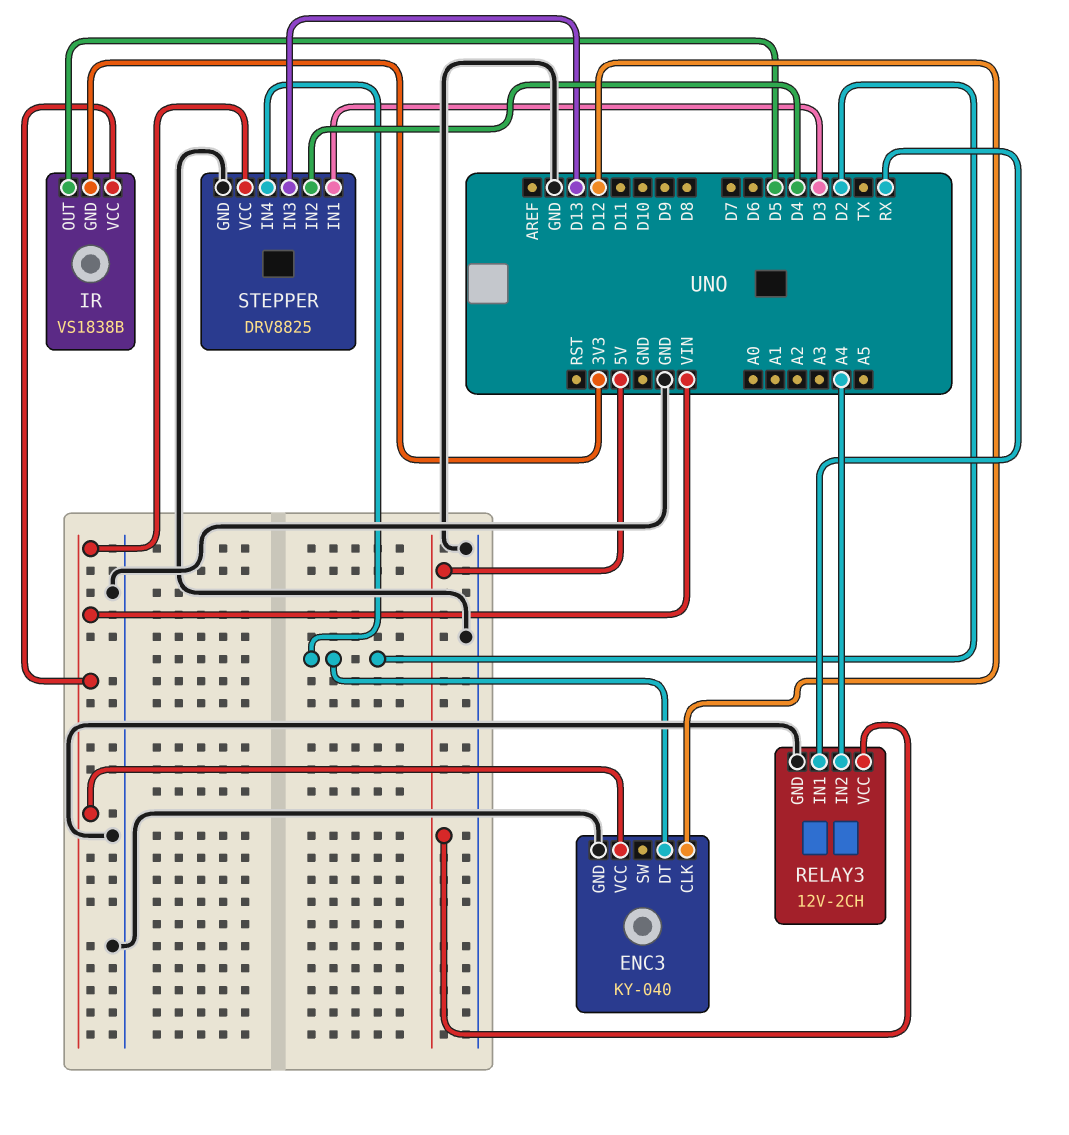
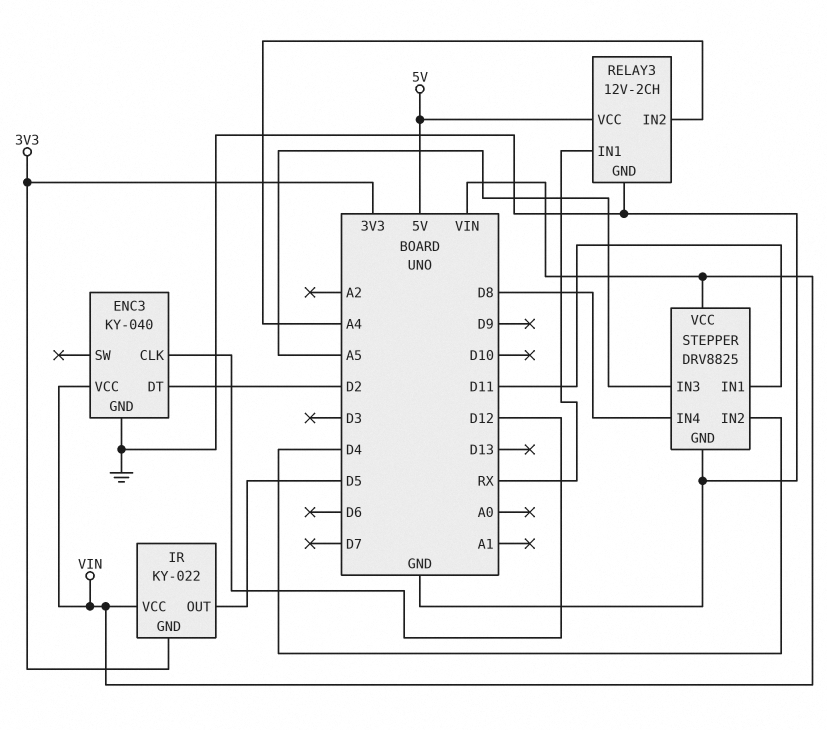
IR: VS1838B -> KY-022
STEPPER pin IN1: D3 -> D11
STEPPER pin IN3: D13 -> A5
STEPPER pin IN4: D2 -> D8

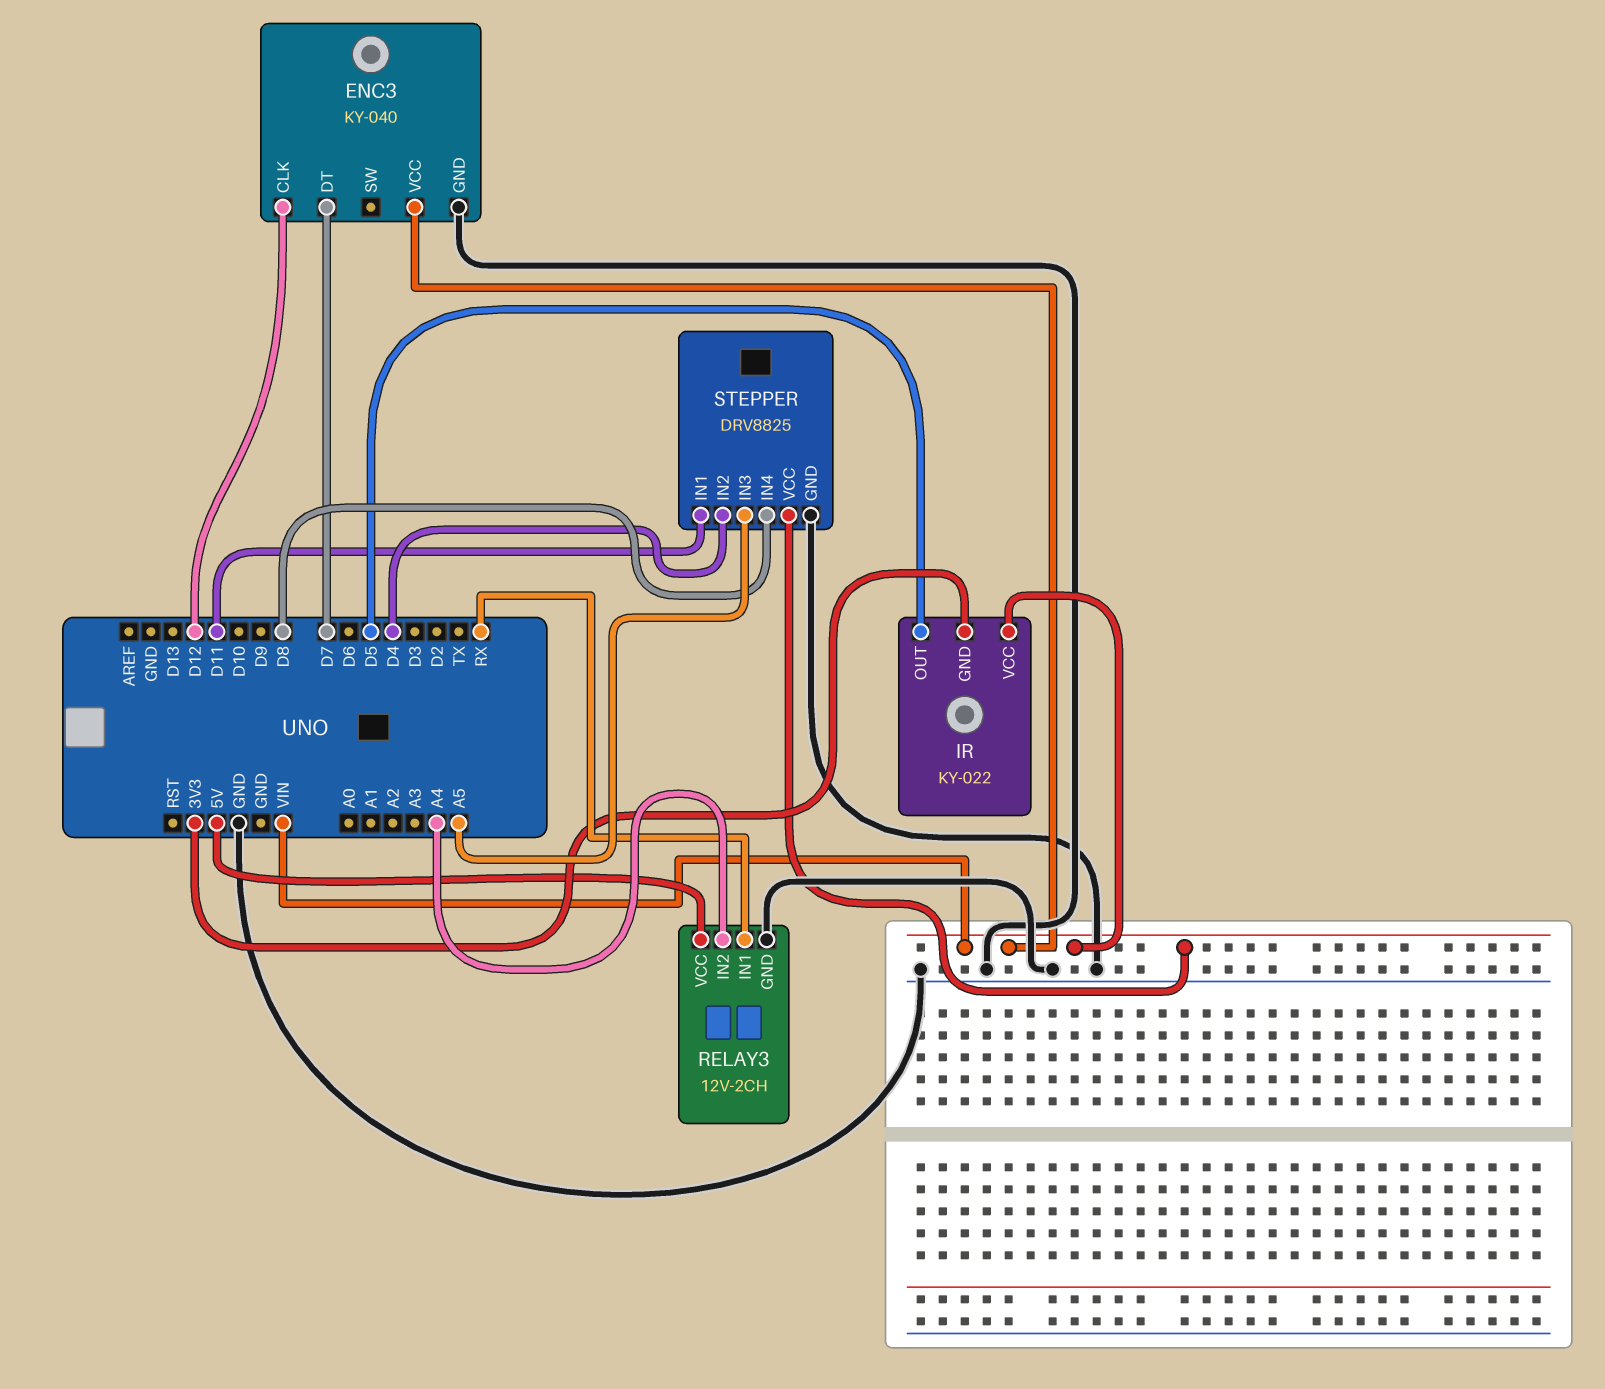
ENC3 pin DT: D2 -> D7

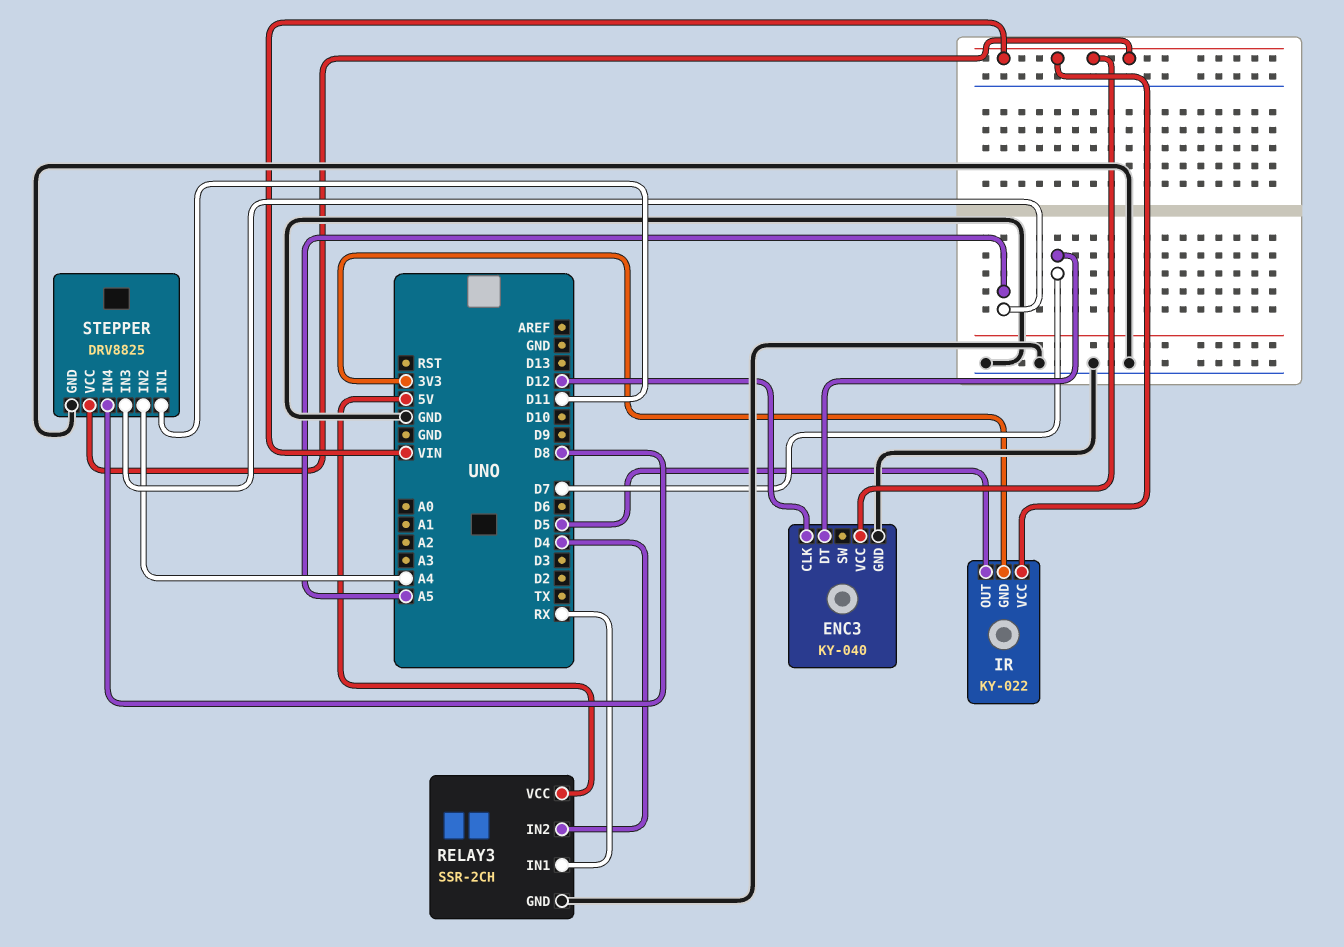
RELAY3: 12V-2CH -> SSR-2CH
RELAY3 pin IN2: A4 -> D4
STEPPER pin IN2: D4 -> A4

